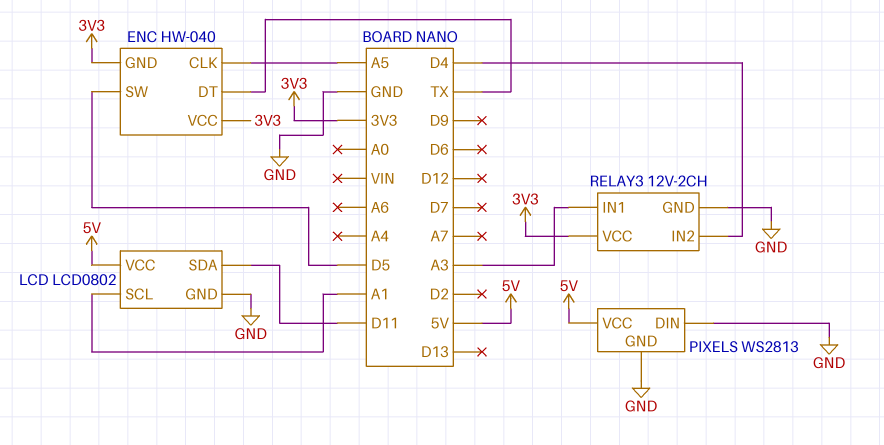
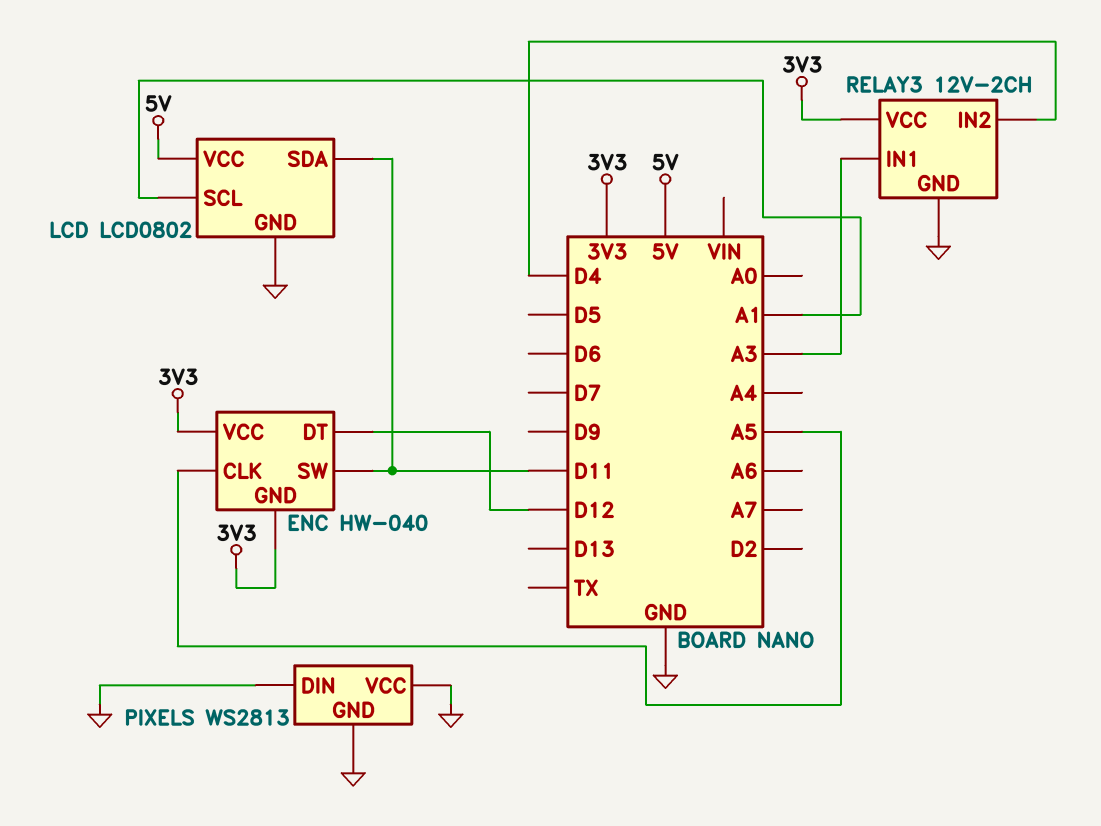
ENC pin DT: TX -> D12
ENC pin SW: D5 -> D11
PIXELS pin VCC: 5V -> GND

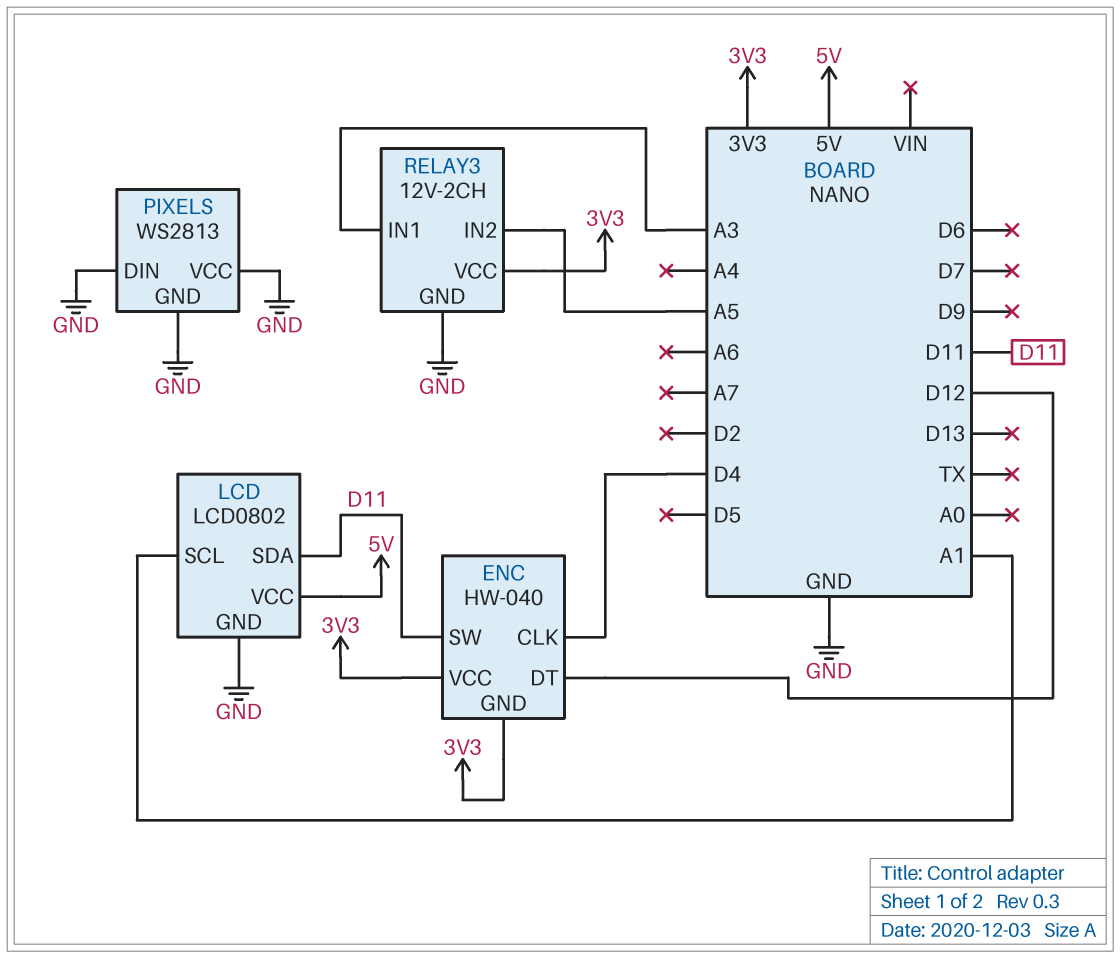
ENC pin CLK: A5 -> D4
RELAY3 pin IN2: D4 -> A5

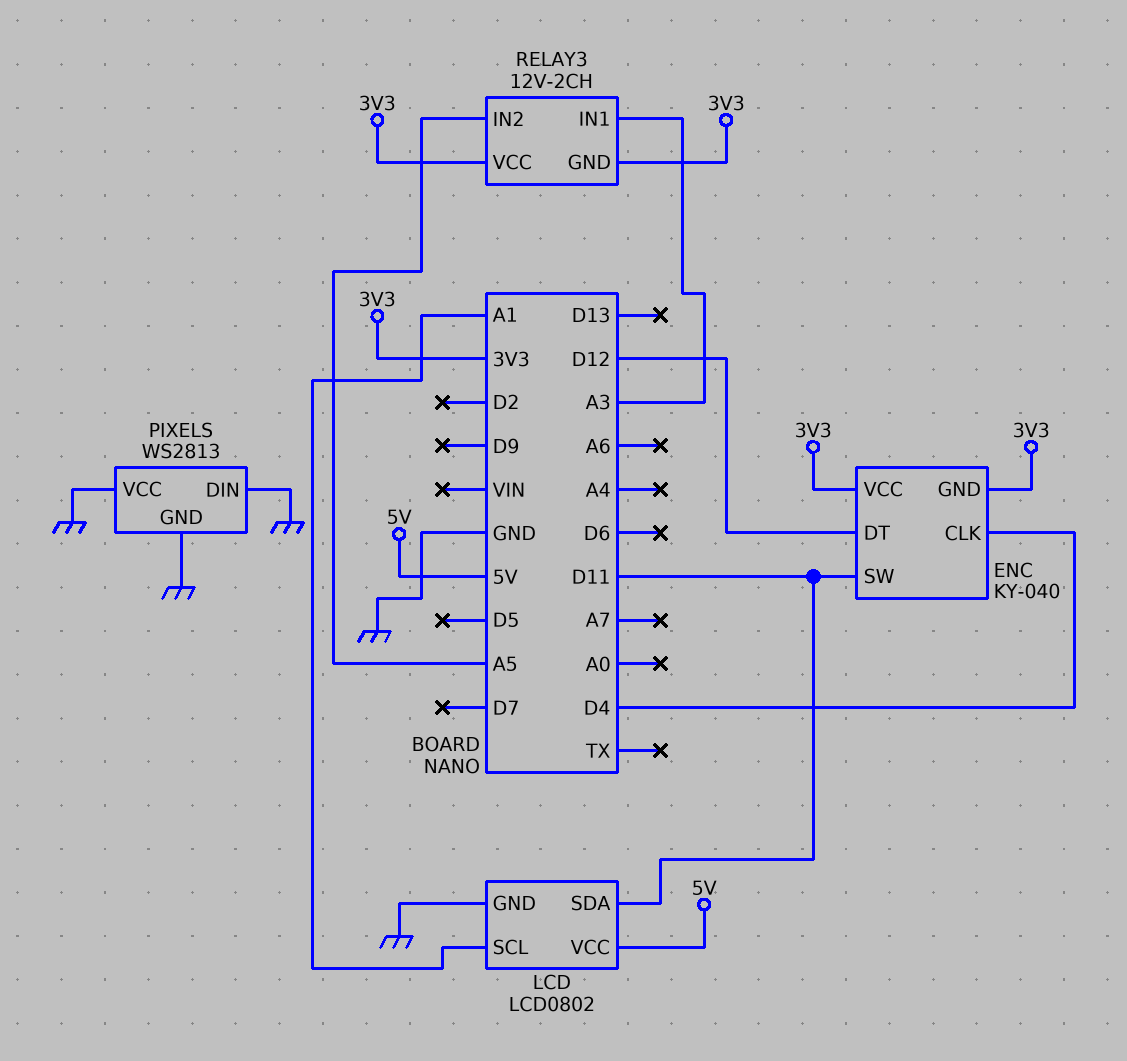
ENC: HW-040 -> KY-040
RELAY3 pin GND: GND -> 3V3

